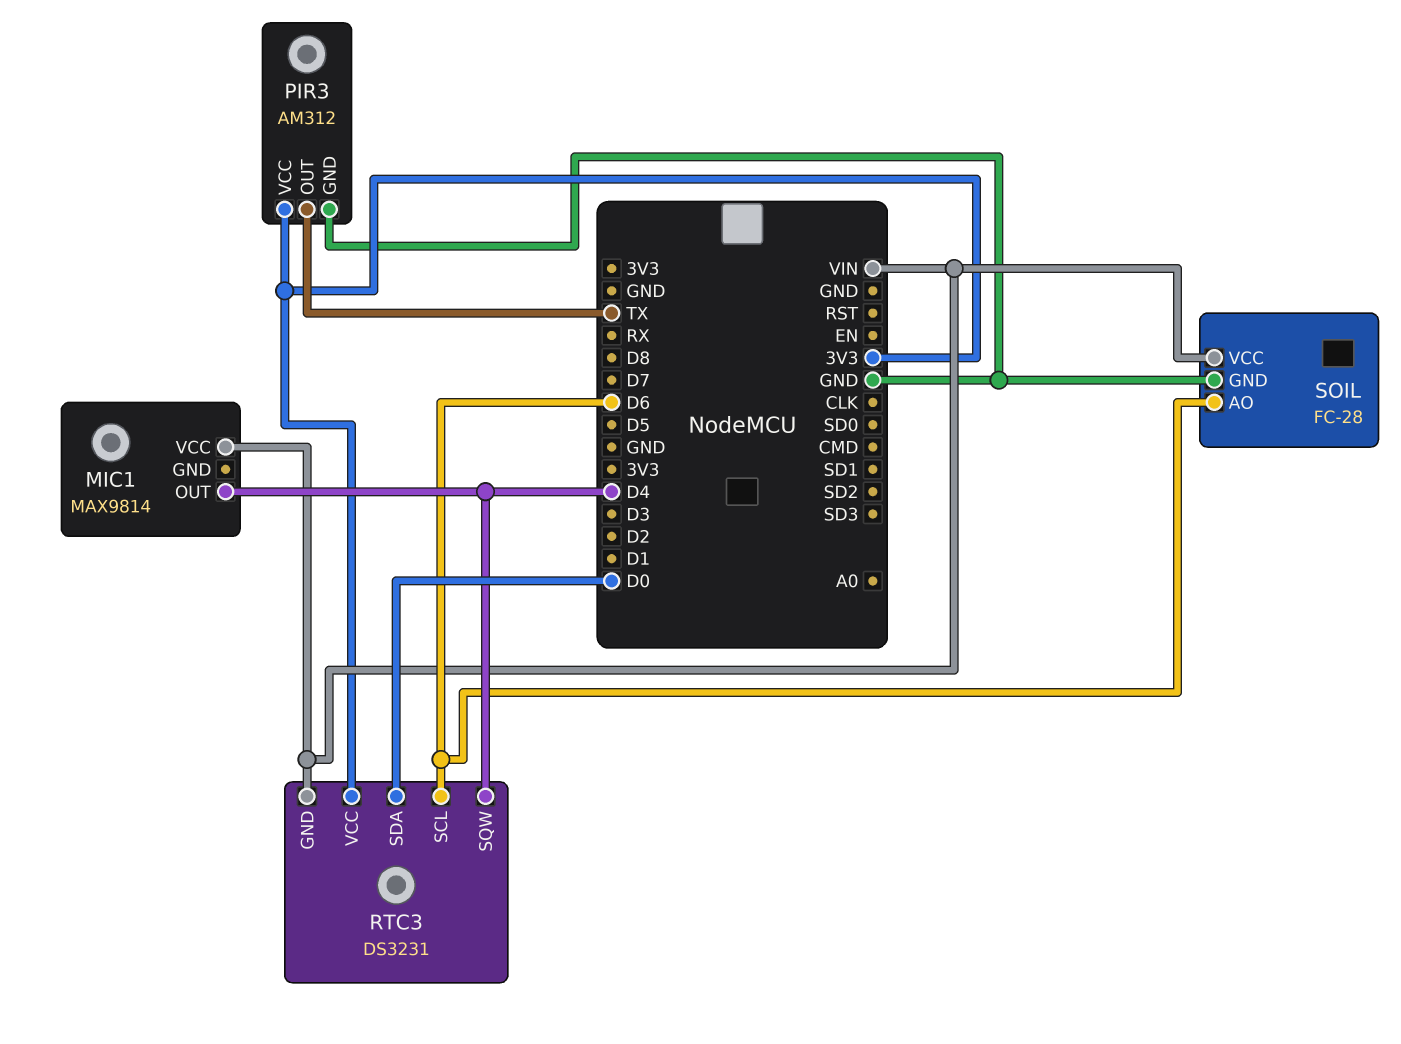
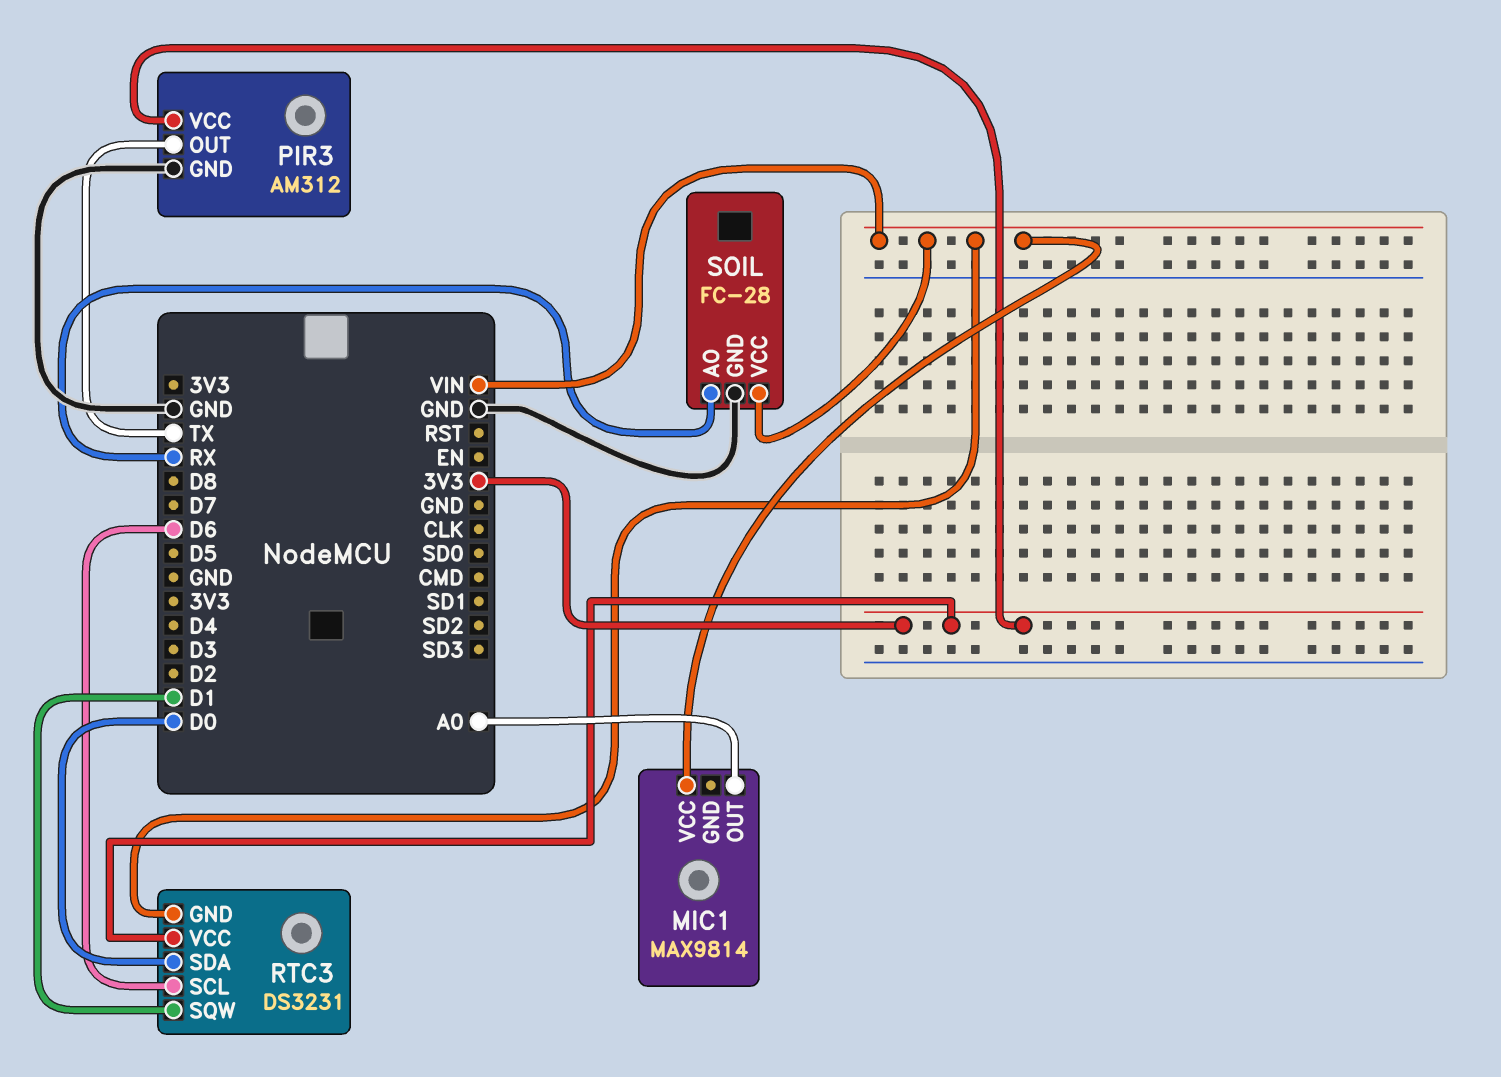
MIC1 pin OUT: D4 -> A0
RTC3 pin SQW: D4 -> D1
SOIL pin AO: D6 -> RX

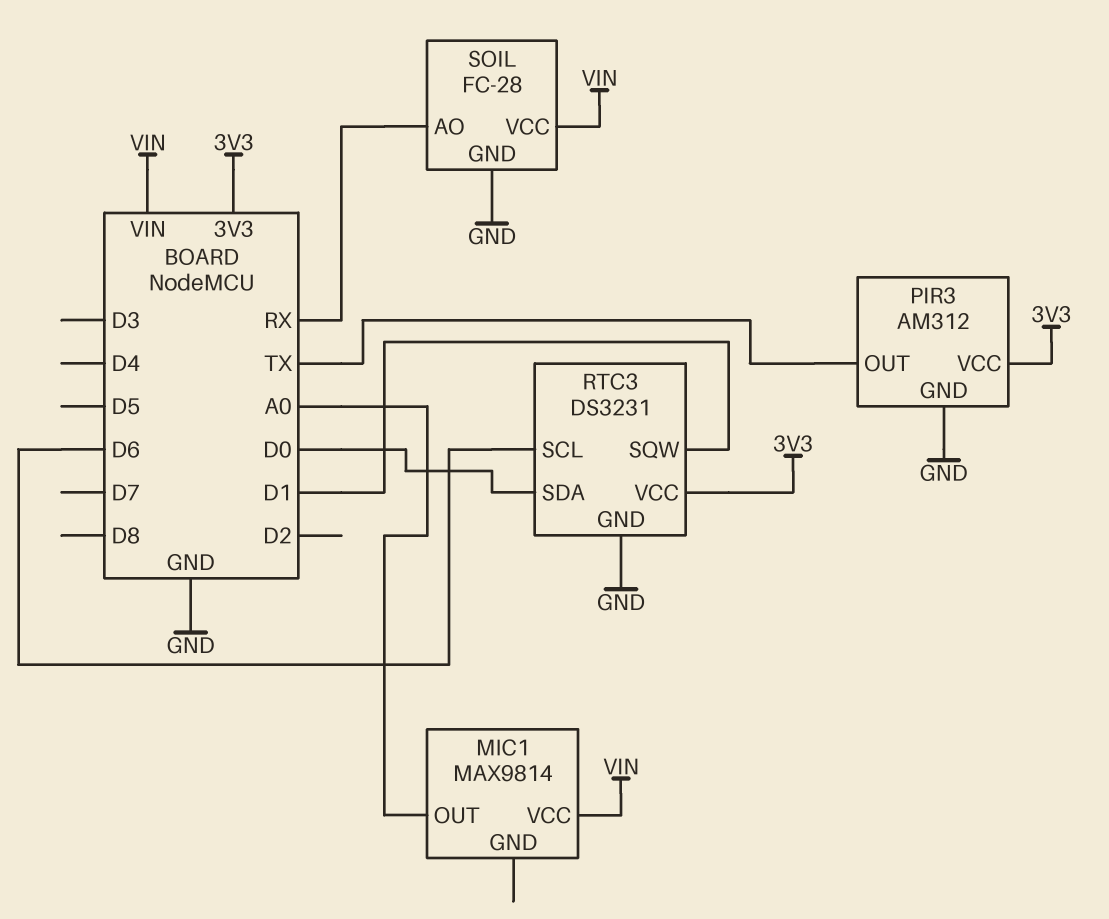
RTC3 pin GND: VIN -> GND

